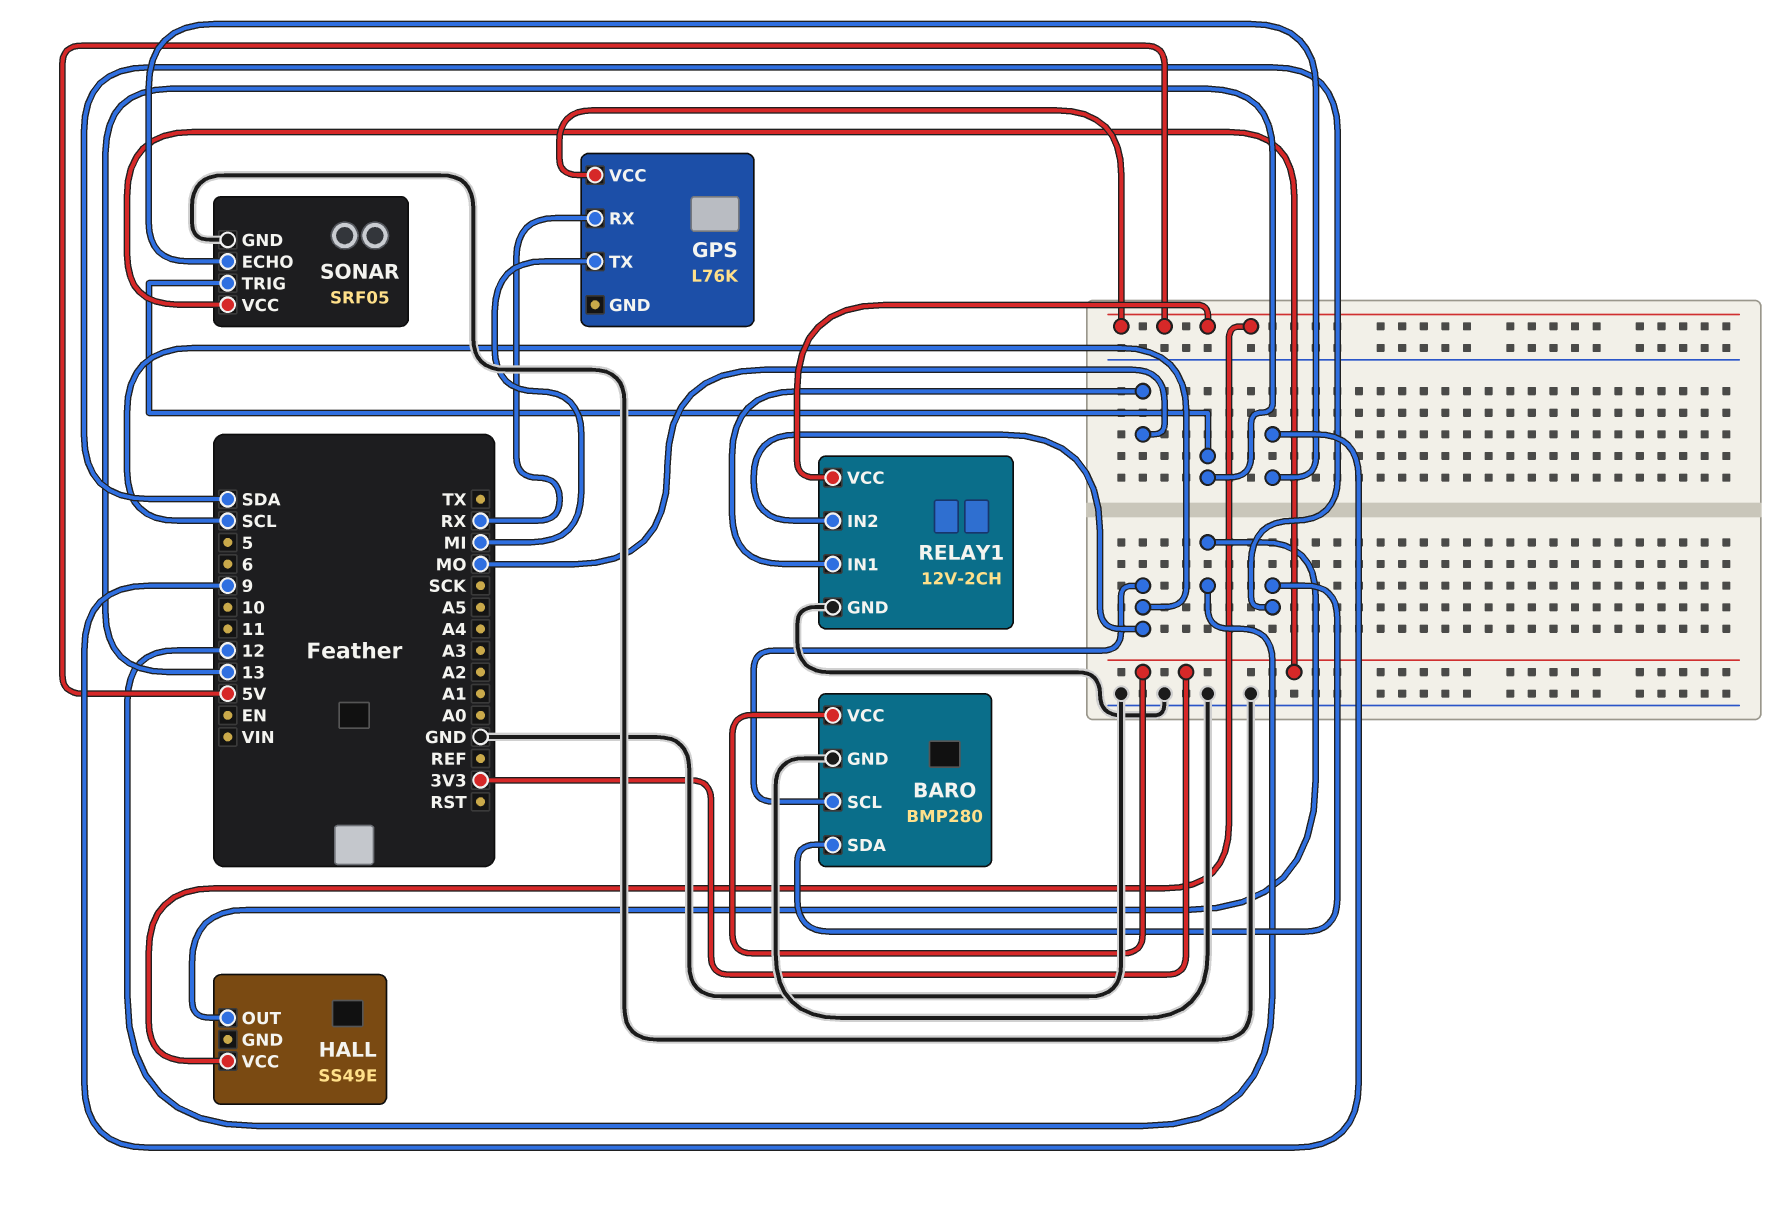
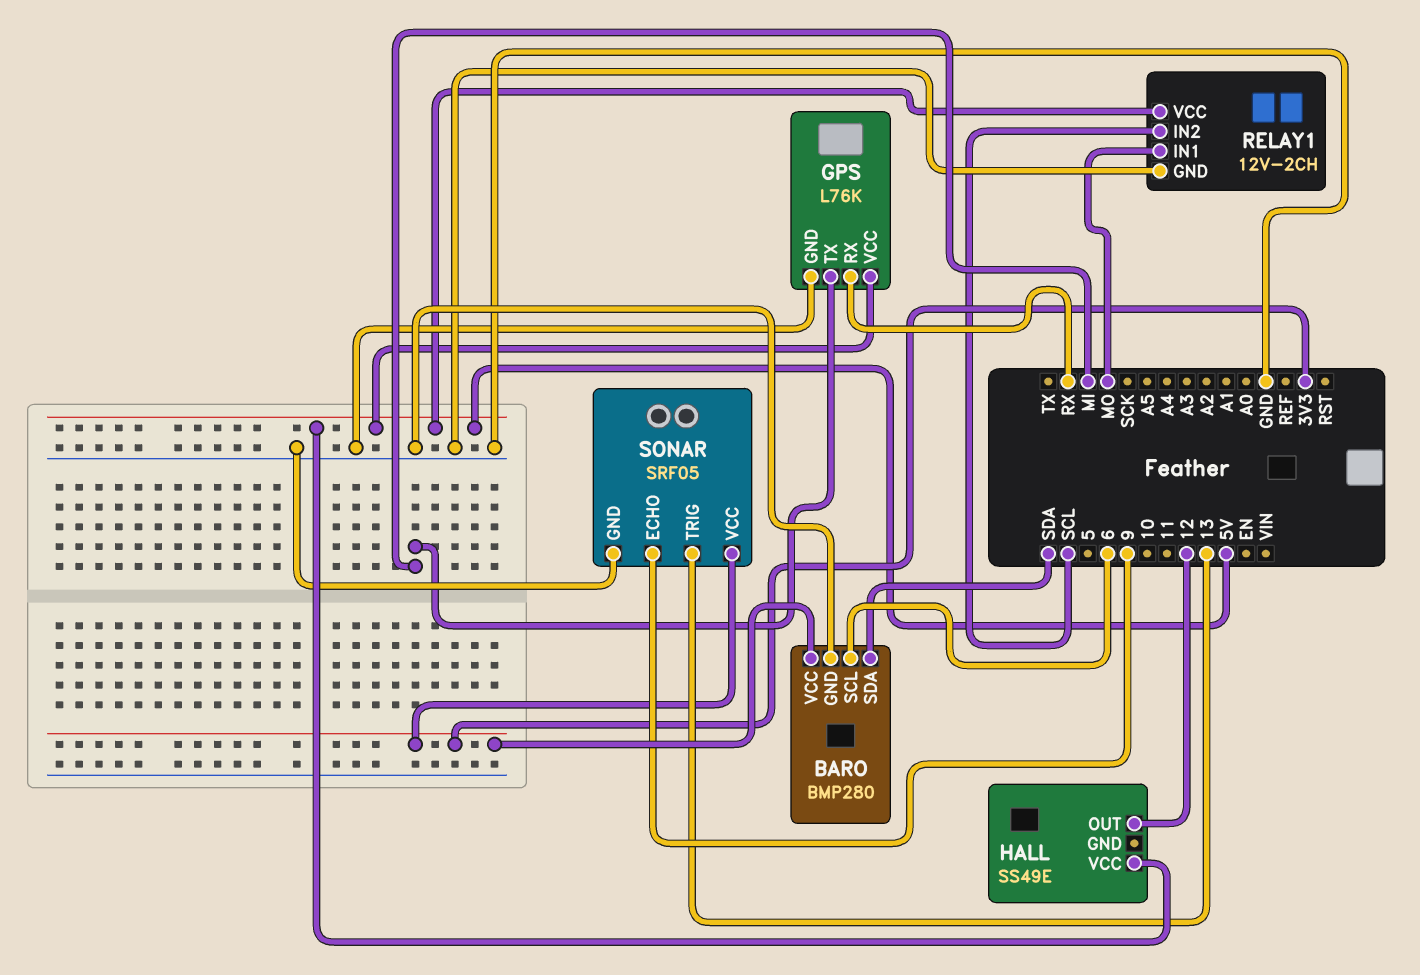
BARO pin SCL: SCL -> 6
GPS pin GND: none -> GND

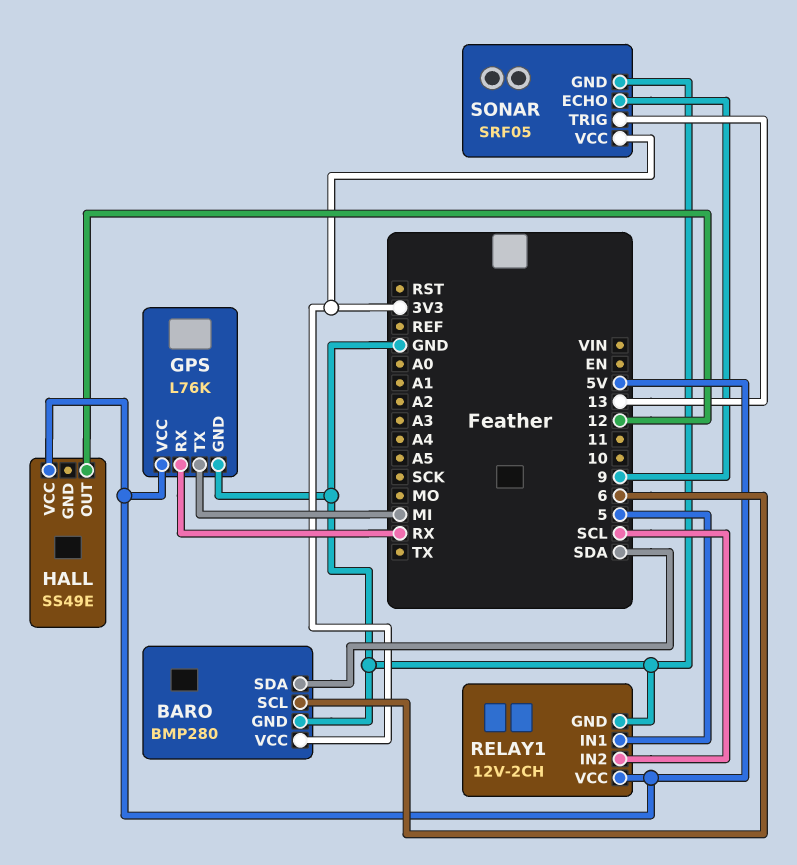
RELAY1 pin IN1: MO -> 5

